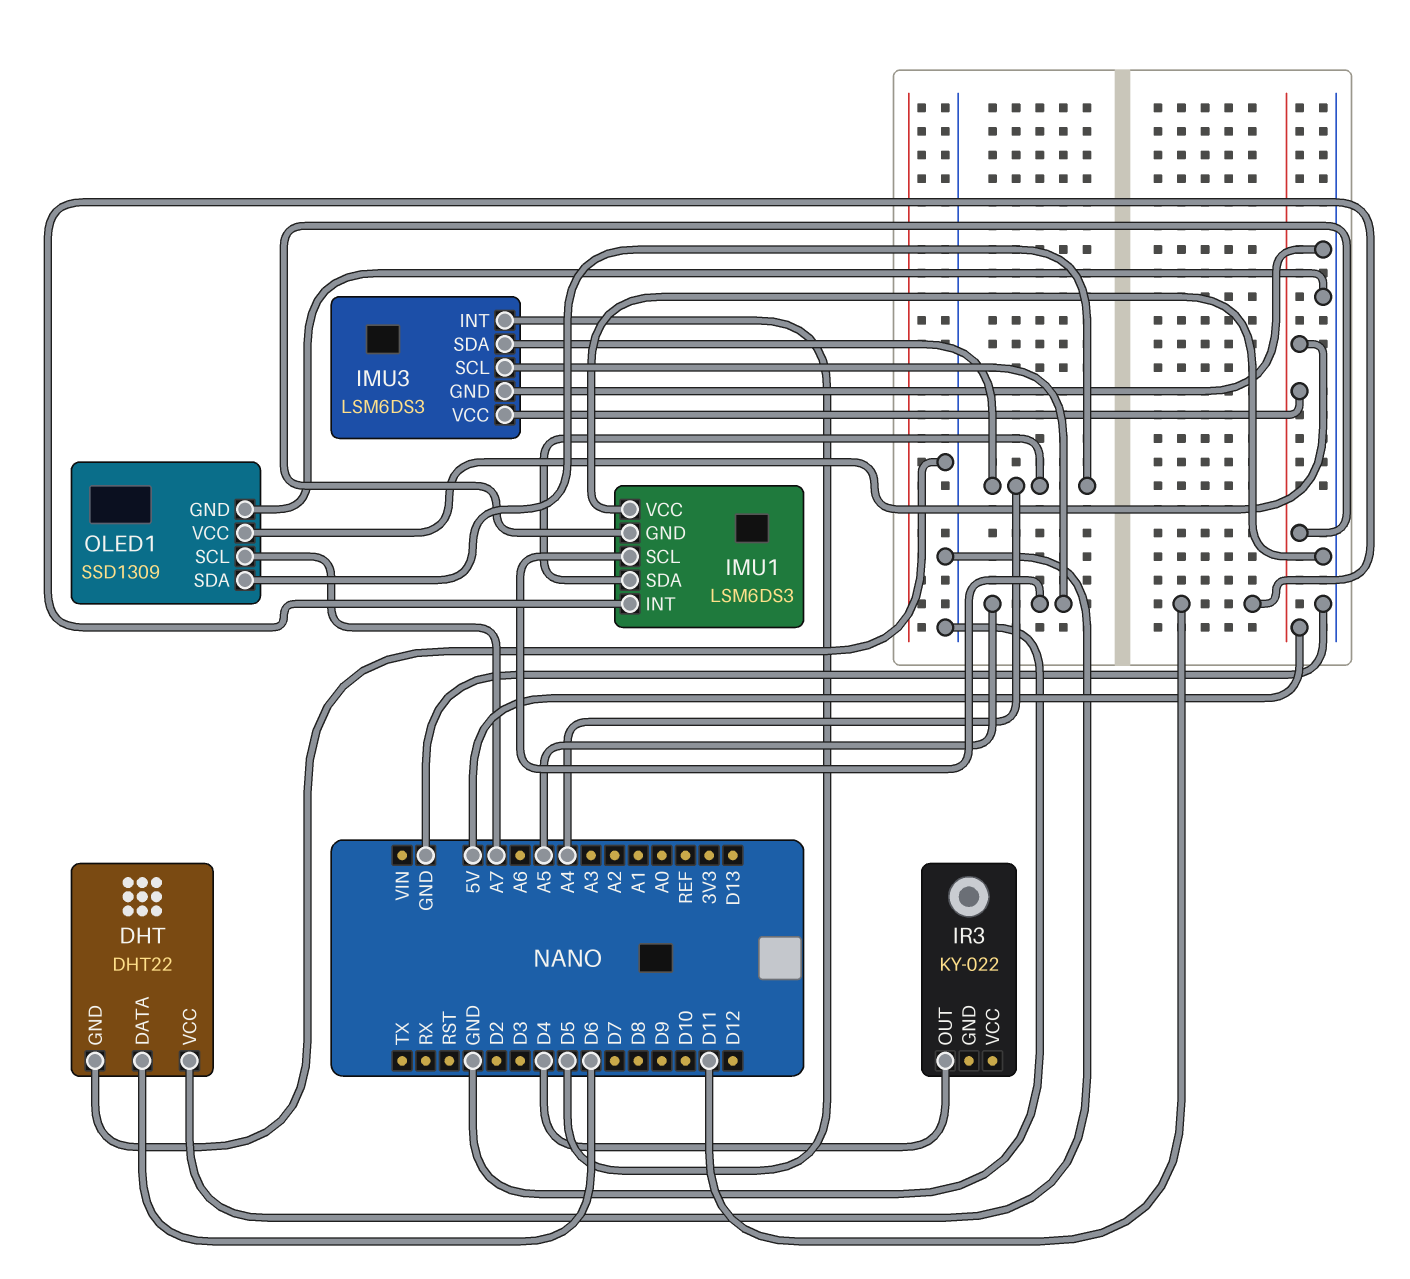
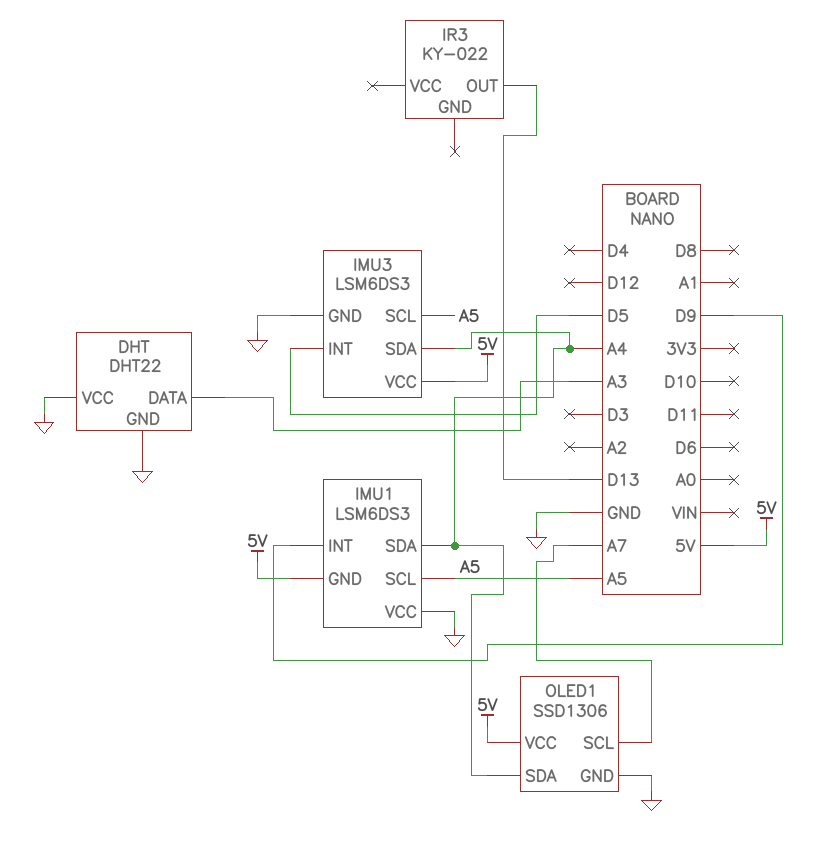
DHT pin DATA: D6 -> A3
IMU1 pin INT: D11 -> D9
IR3 pin OUT: D4 -> D13
OLED1: SSD1309 -> SSD1306

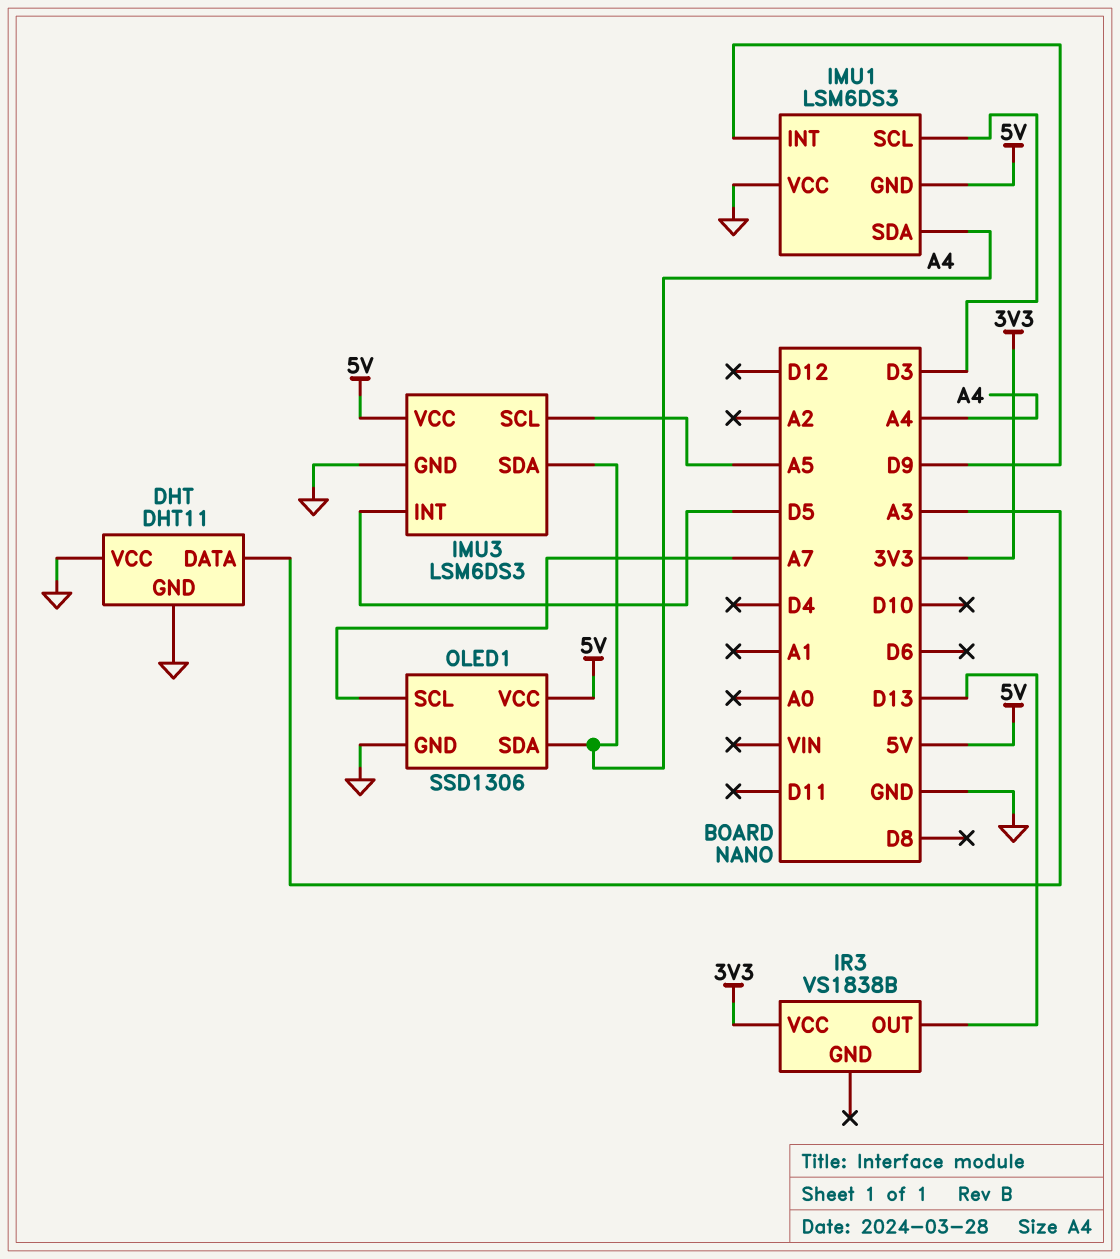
DHT: DHT22 -> DHT11
IMU1 pin SCL: A5 -> D3
IR3: KY-022 -> VS1838B
IR3 pin VCC: none -> 3V3

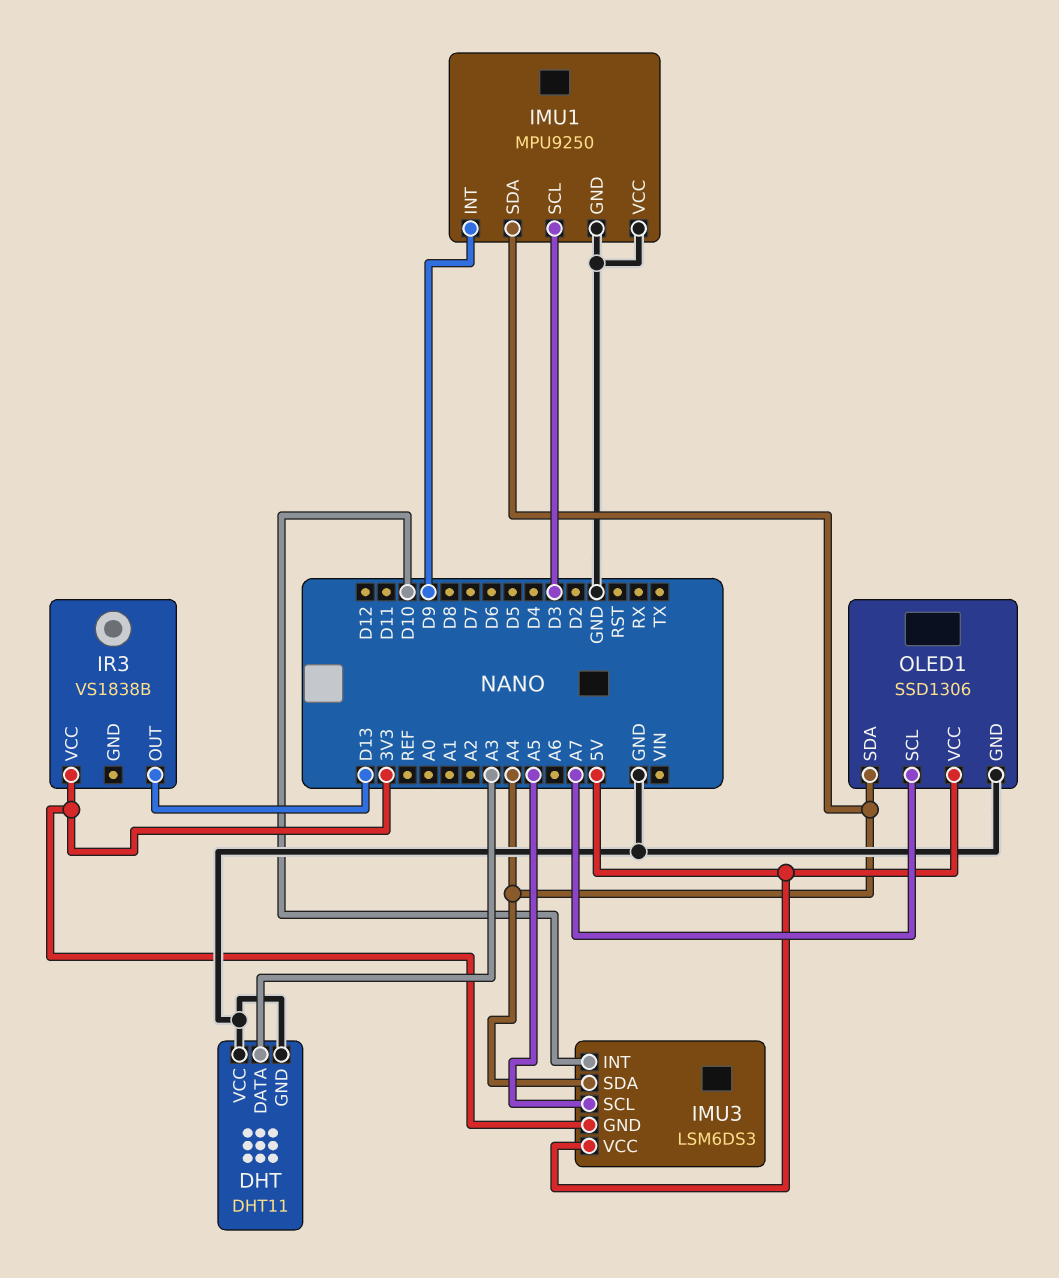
IMU1: LSM6DS3 -> MPU9250
IMU1 pin GND: 5V -> GND
IMU3 pin GND: GND -> 3V3
IMU3 pin INT: D5 -> D10

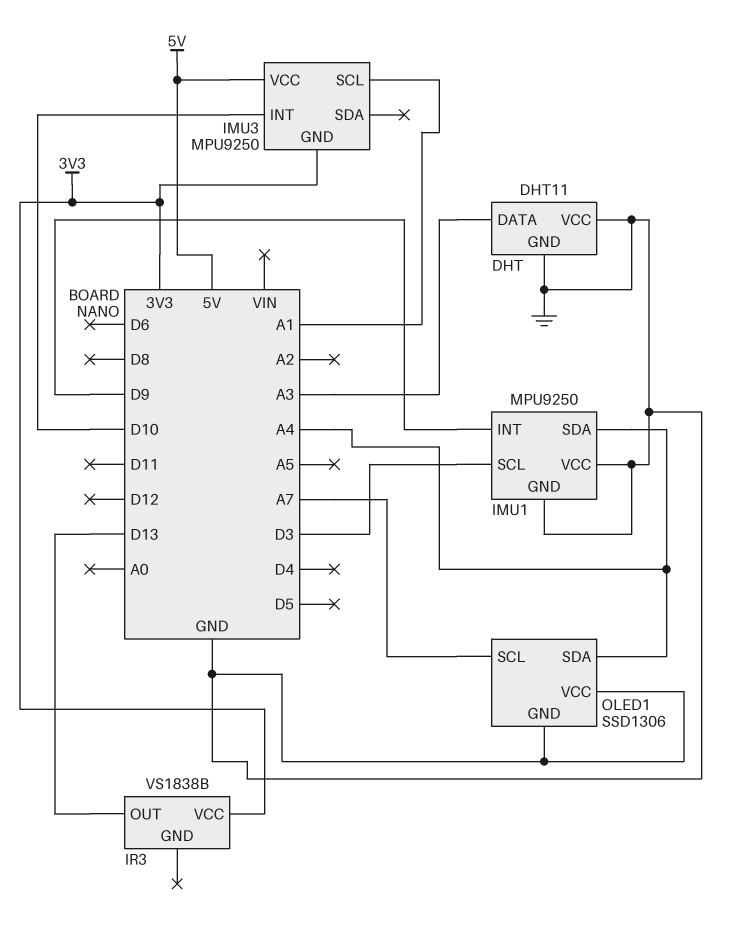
IMU3: LSM6DS3 -> MPU9250
IMU3 pin SCL: A5 -> A1
IMU3 pin SDA: A4 -> none
OLED1 pin VCC: 5V -> GND

